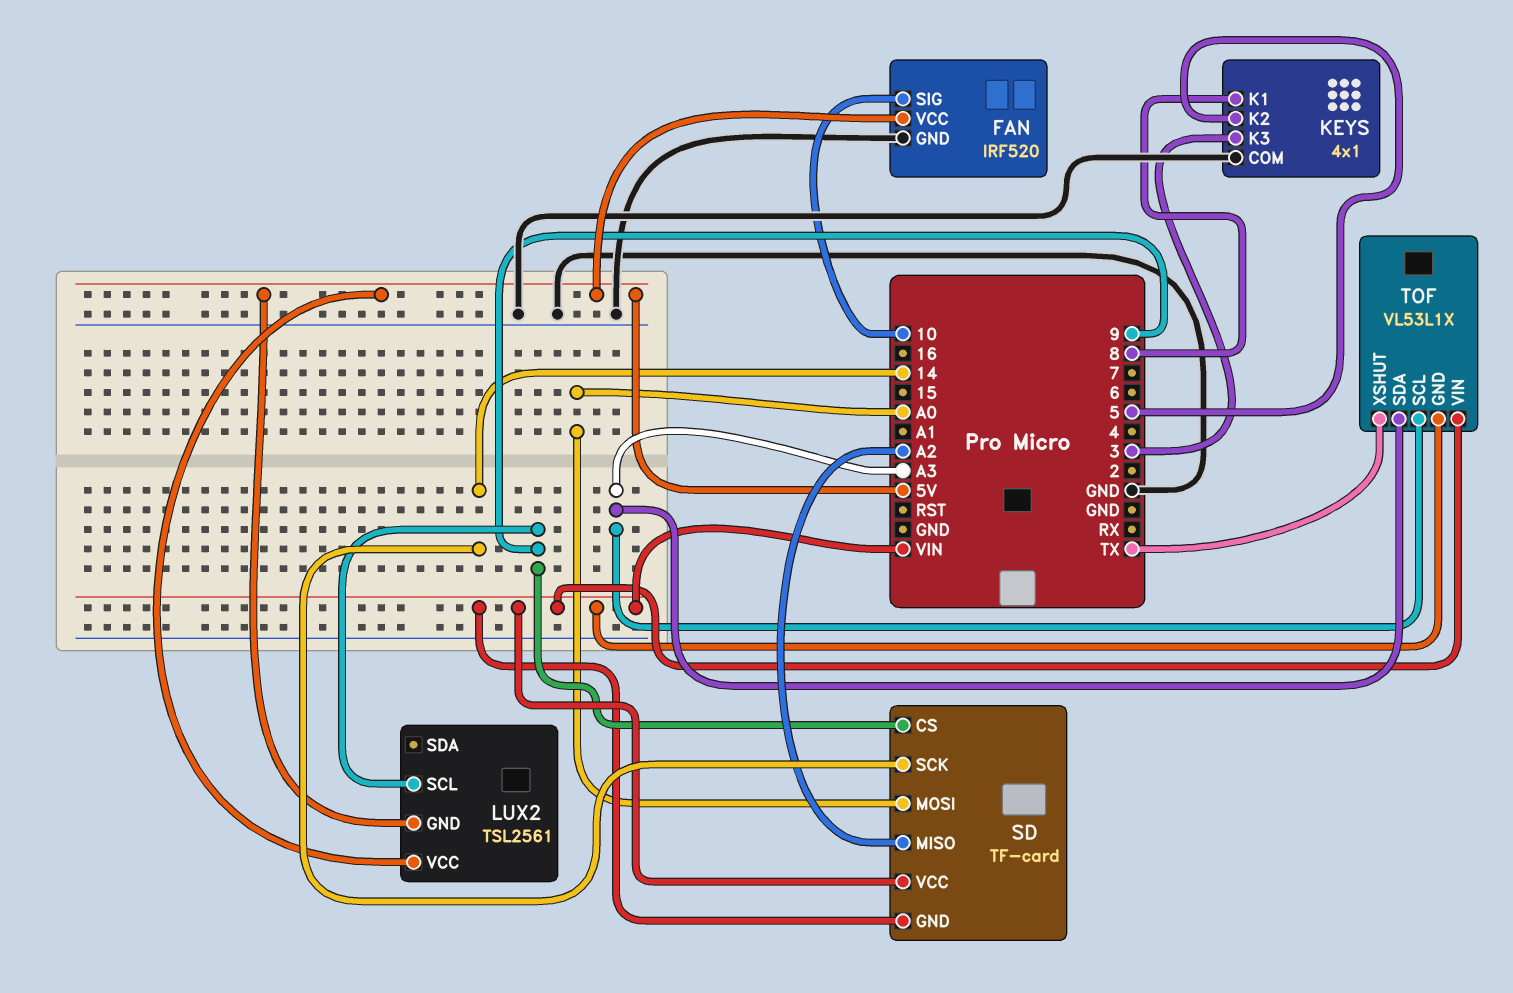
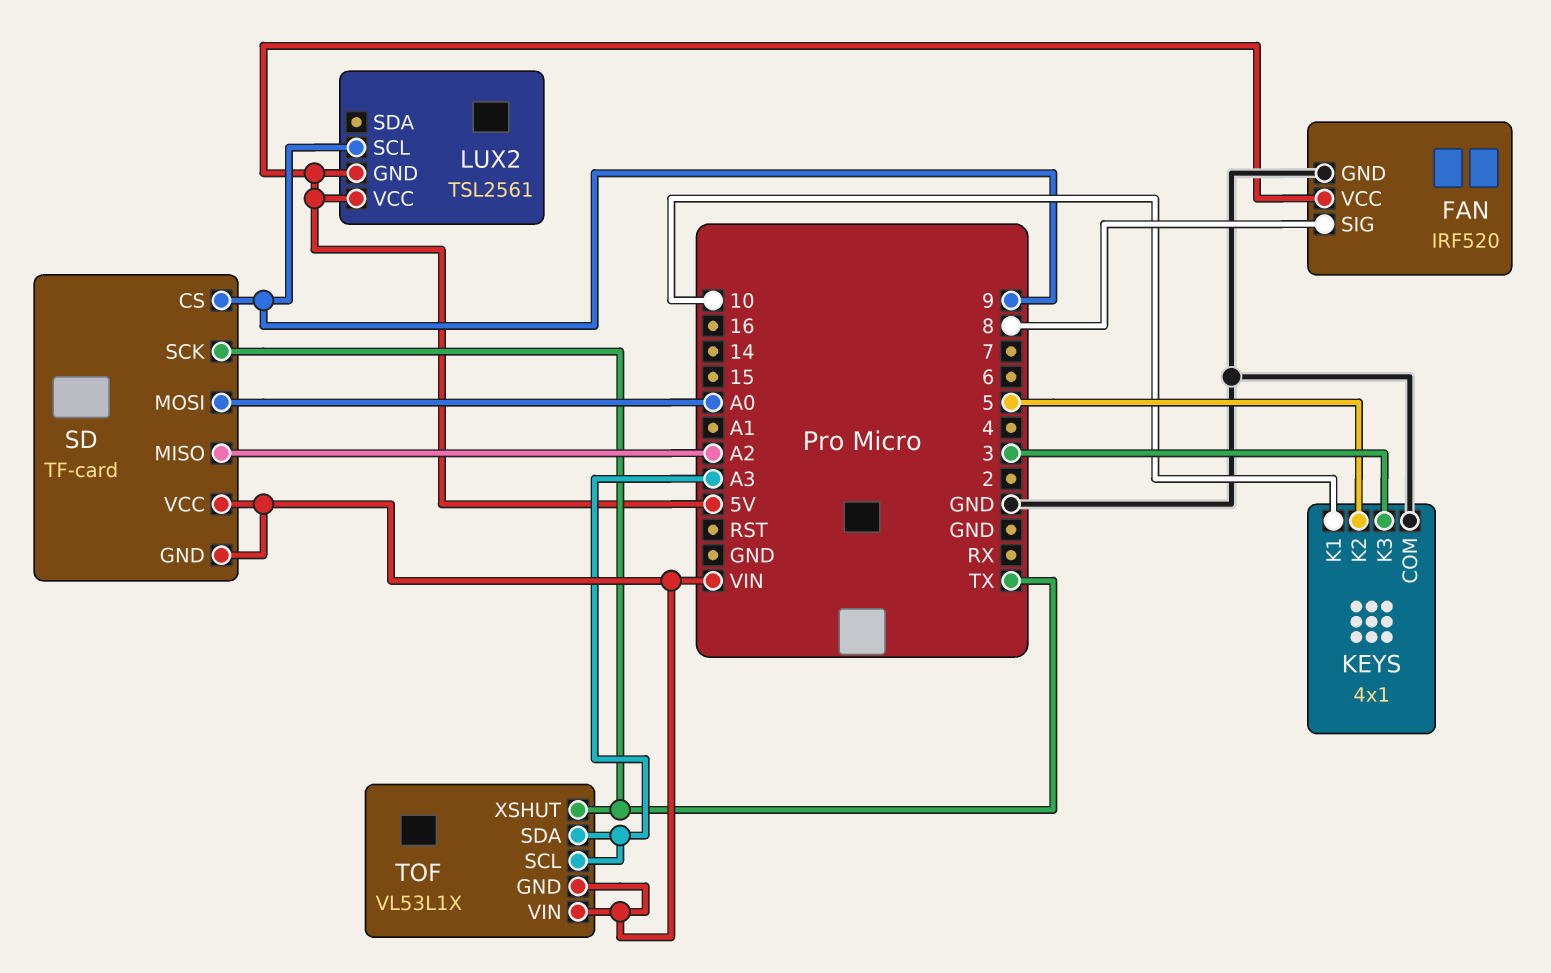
FAN pin SIG: 10 -> 8
KEYS pin K1: 8 -> 10
SD pin SCK: 14 -> TX

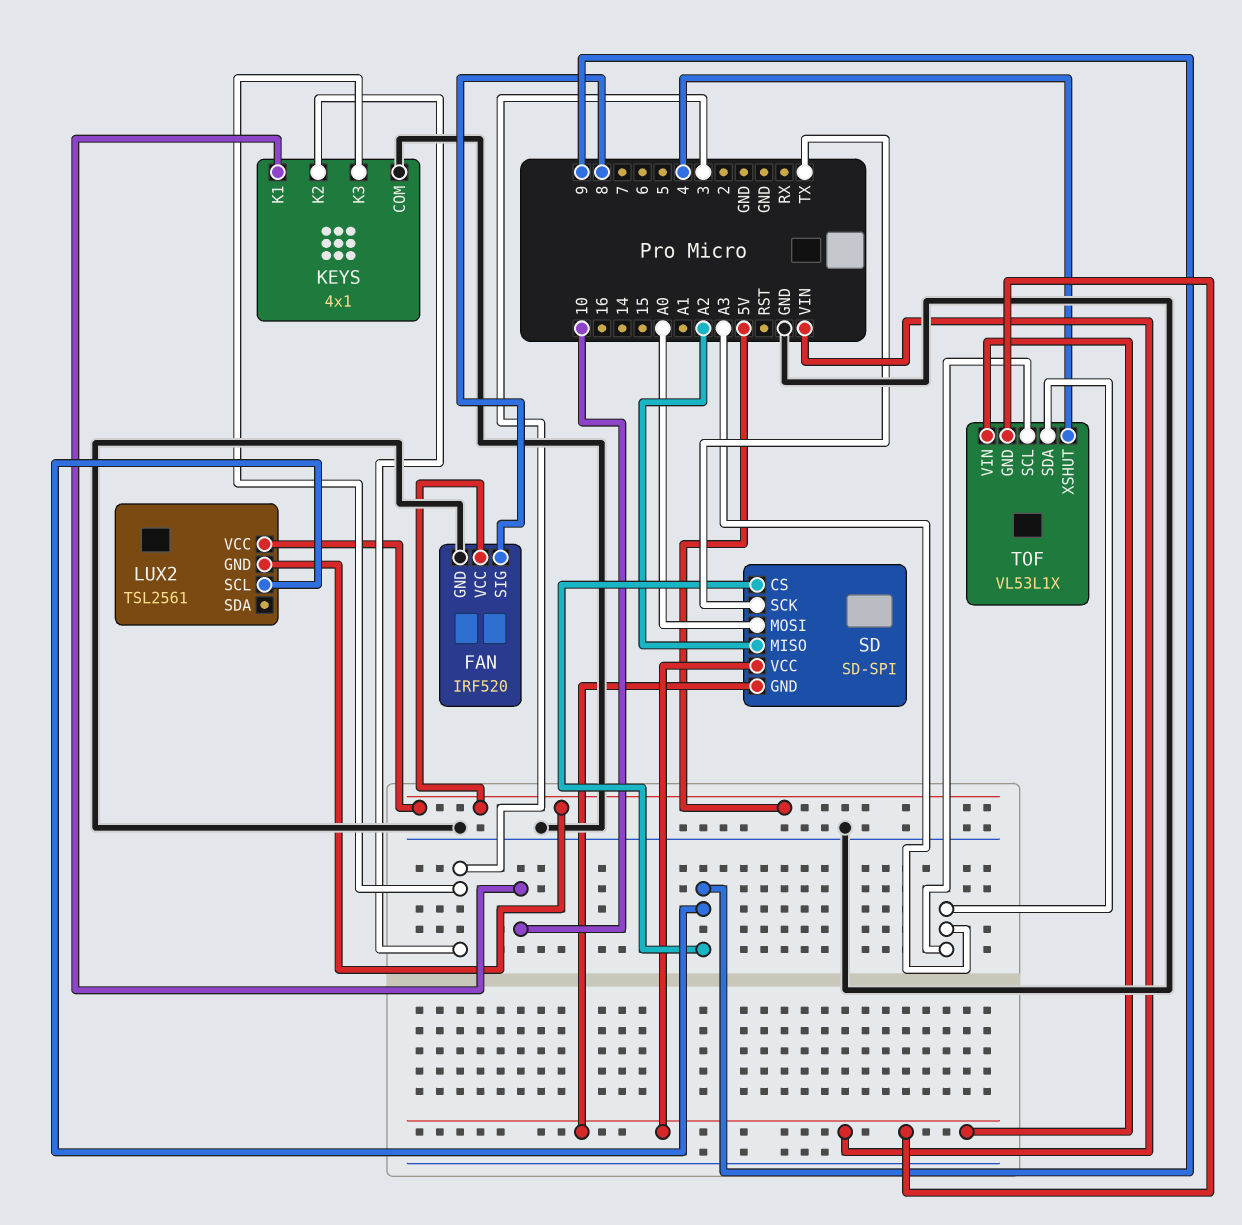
KEYS pin K2: 5 -> 3
SD: TF-card -> SD-SPI
TOF pin XSHUT: TX -> 4

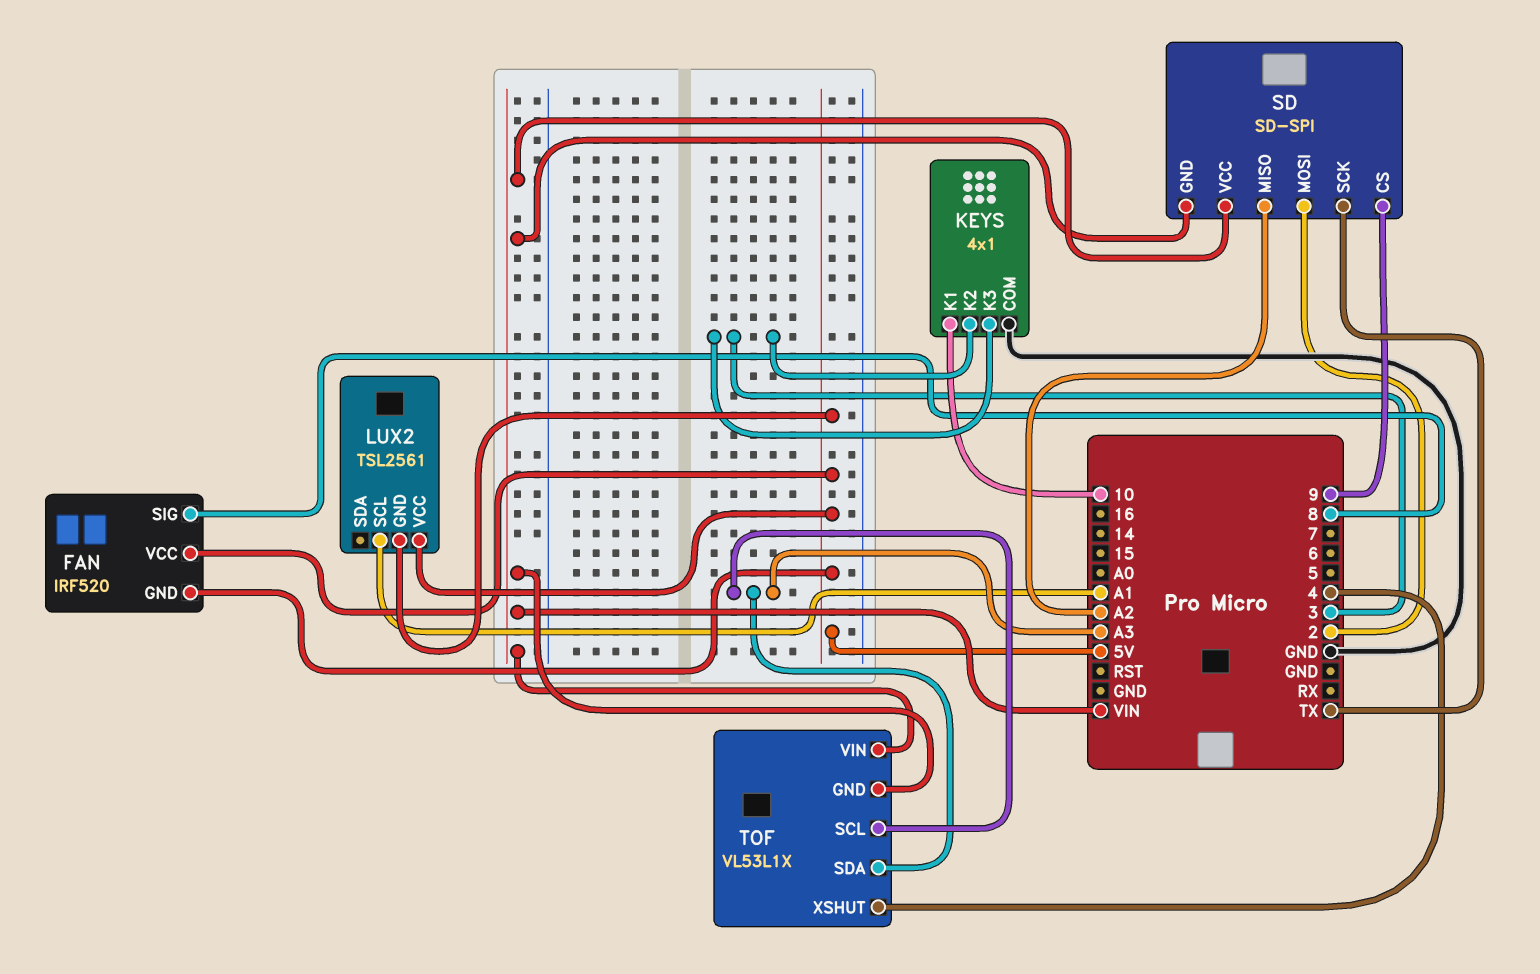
FAN pin GND: GND -> 5V
LUX2 pin SCL: 9 -> A1
SD pin MOSI: A0 -> 2

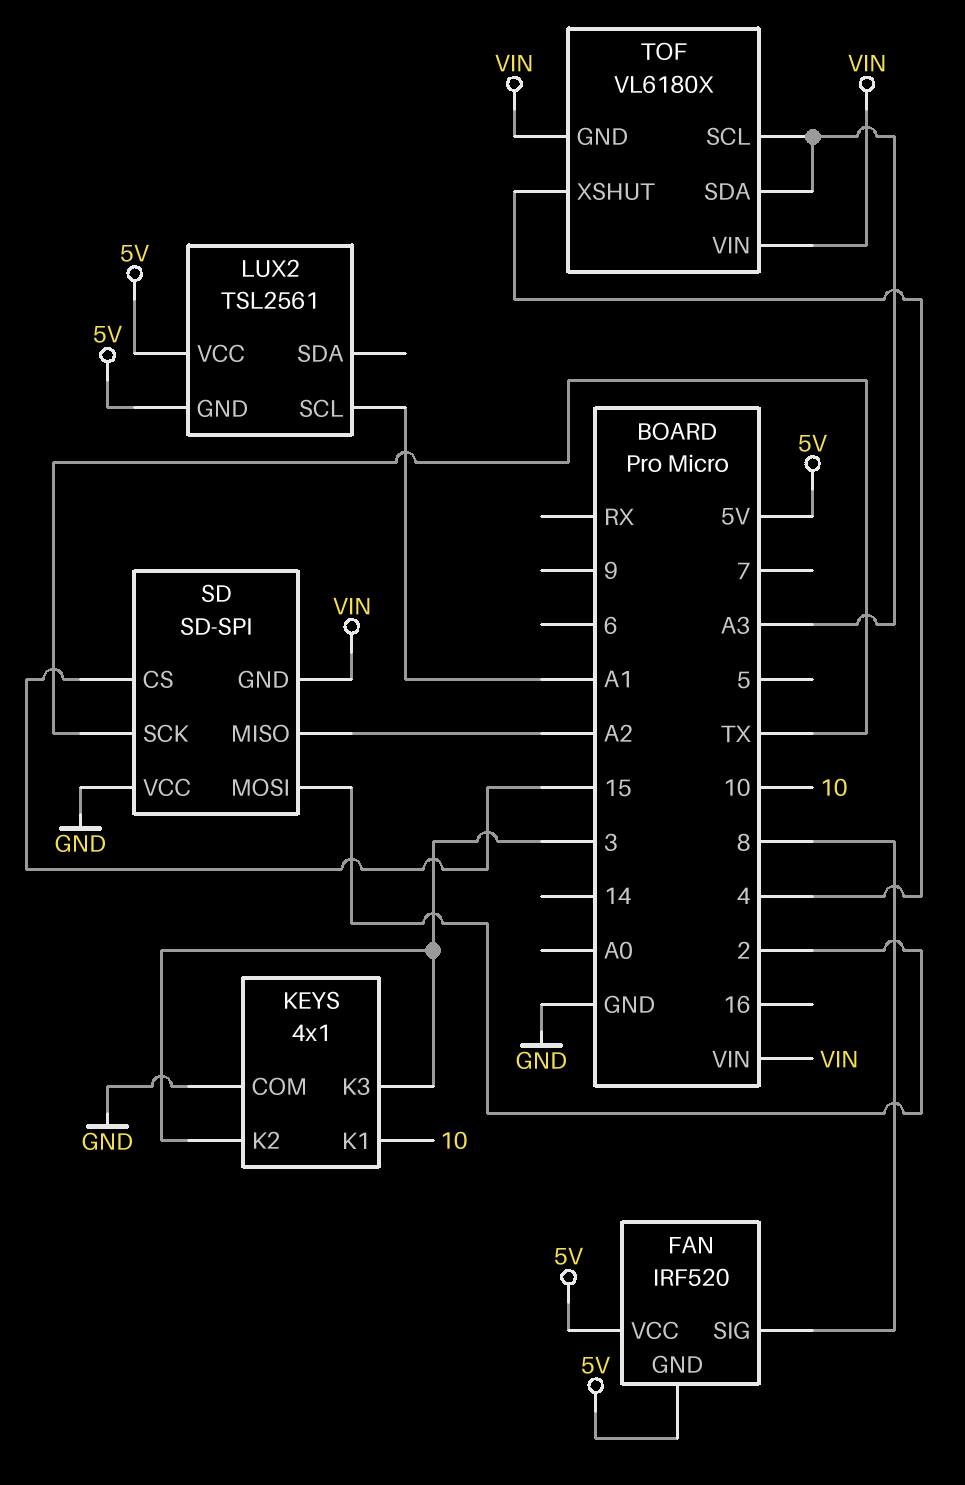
SD pin CS: 9 -> 15
SD pin VCC: VIN -> GND
TOF: VL53L1X -> VL6180X

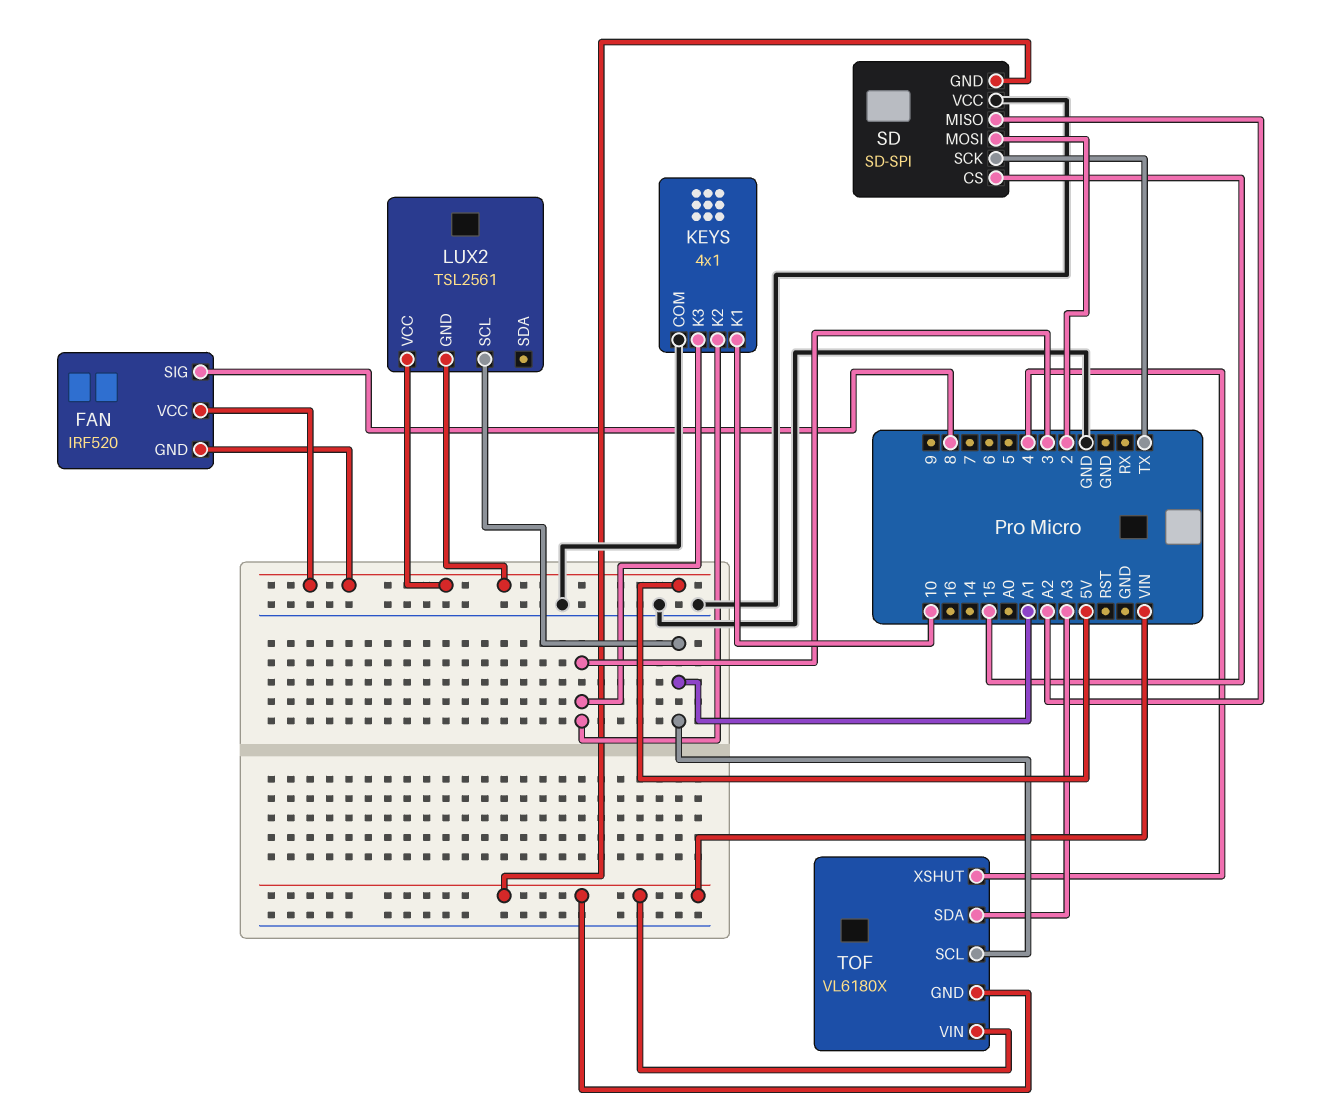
TOF pin SCL: A3 -> A1

